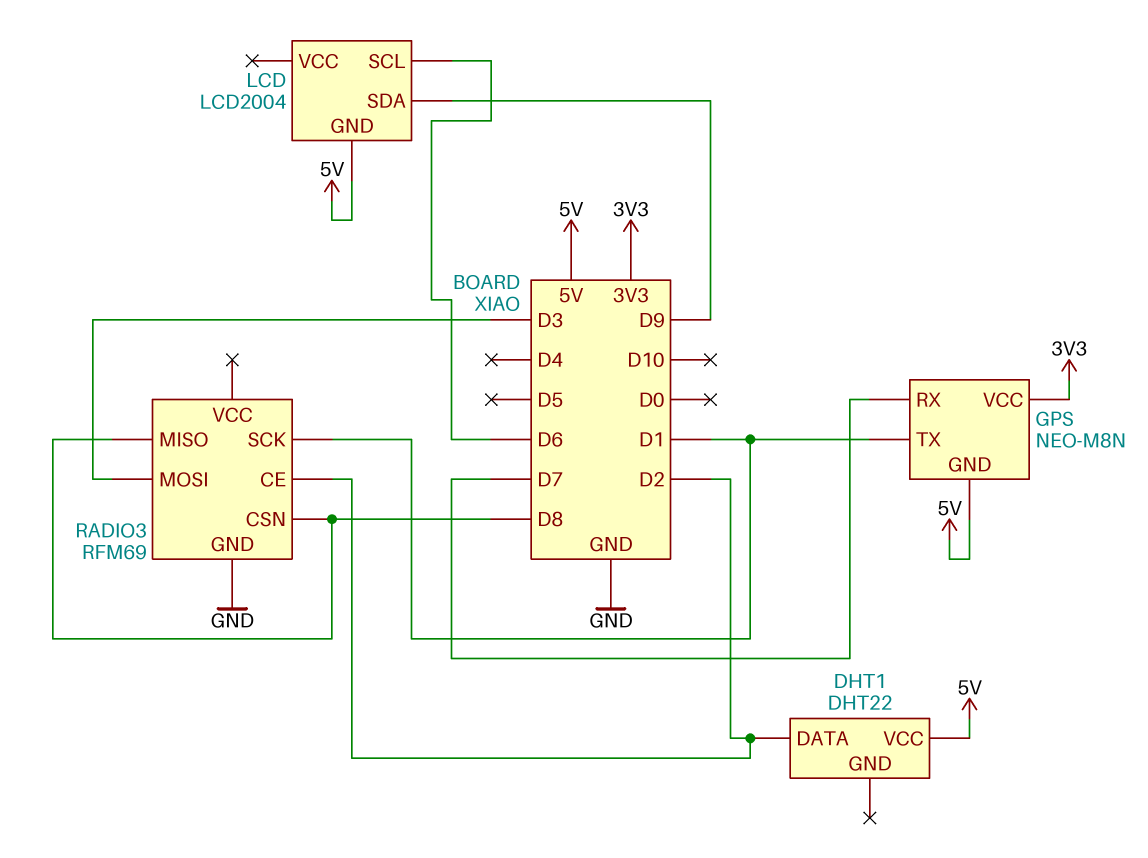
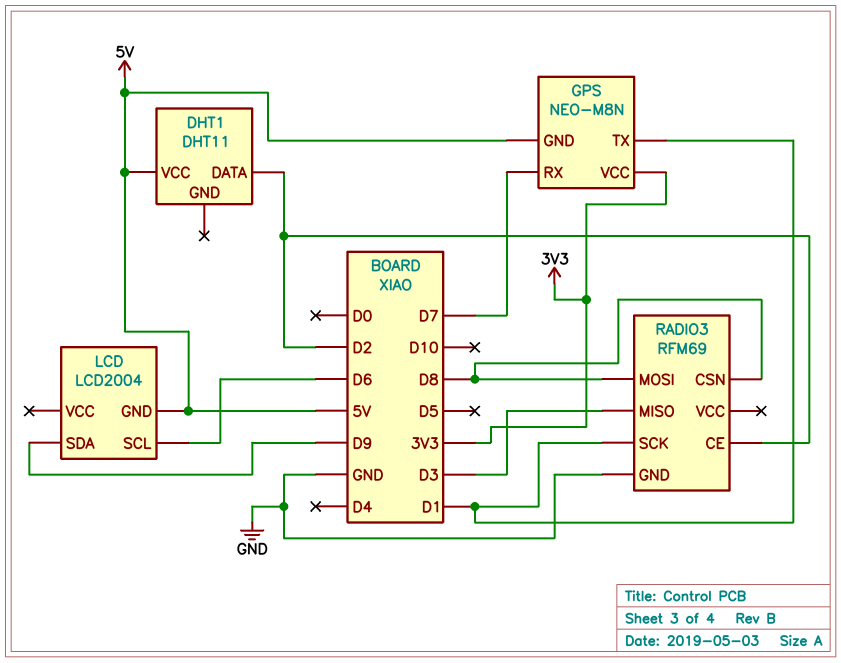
DHT1: DHT22 -> DHT11
RADIO3 pin MISO: D8 -> D3
RADIO3 pin MOSI: D3 -> D8

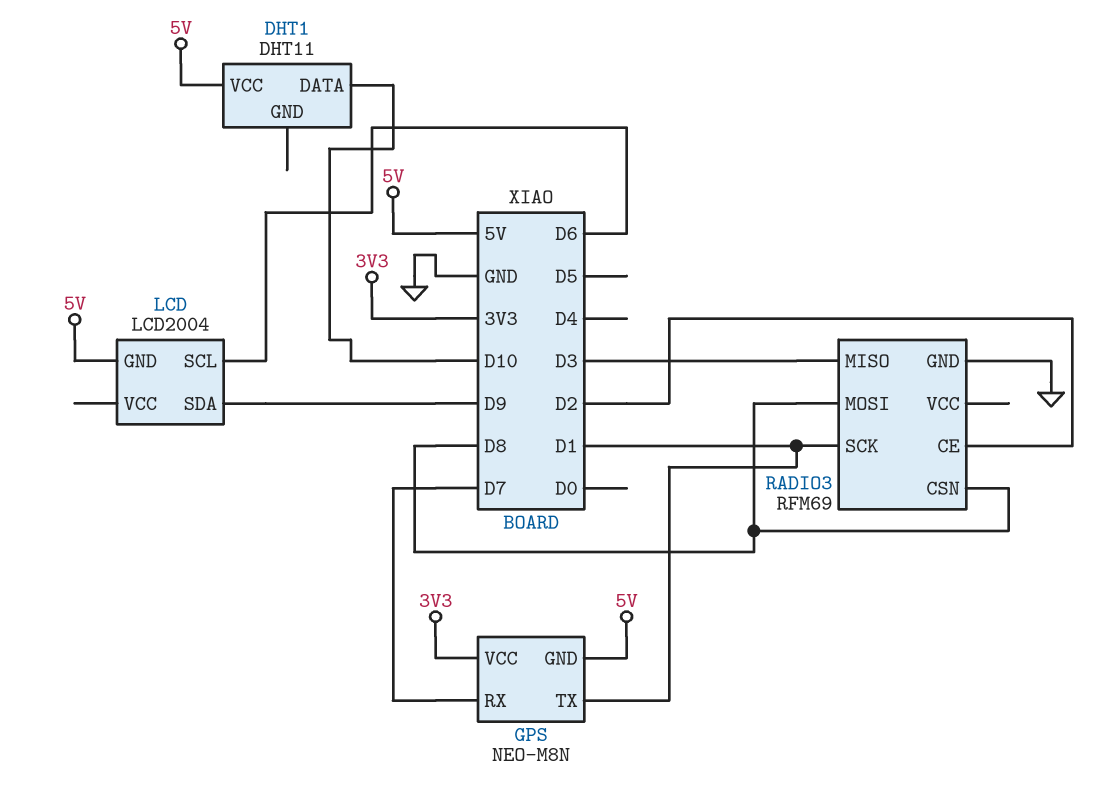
DHT1 pin DATA: D2 -> D10

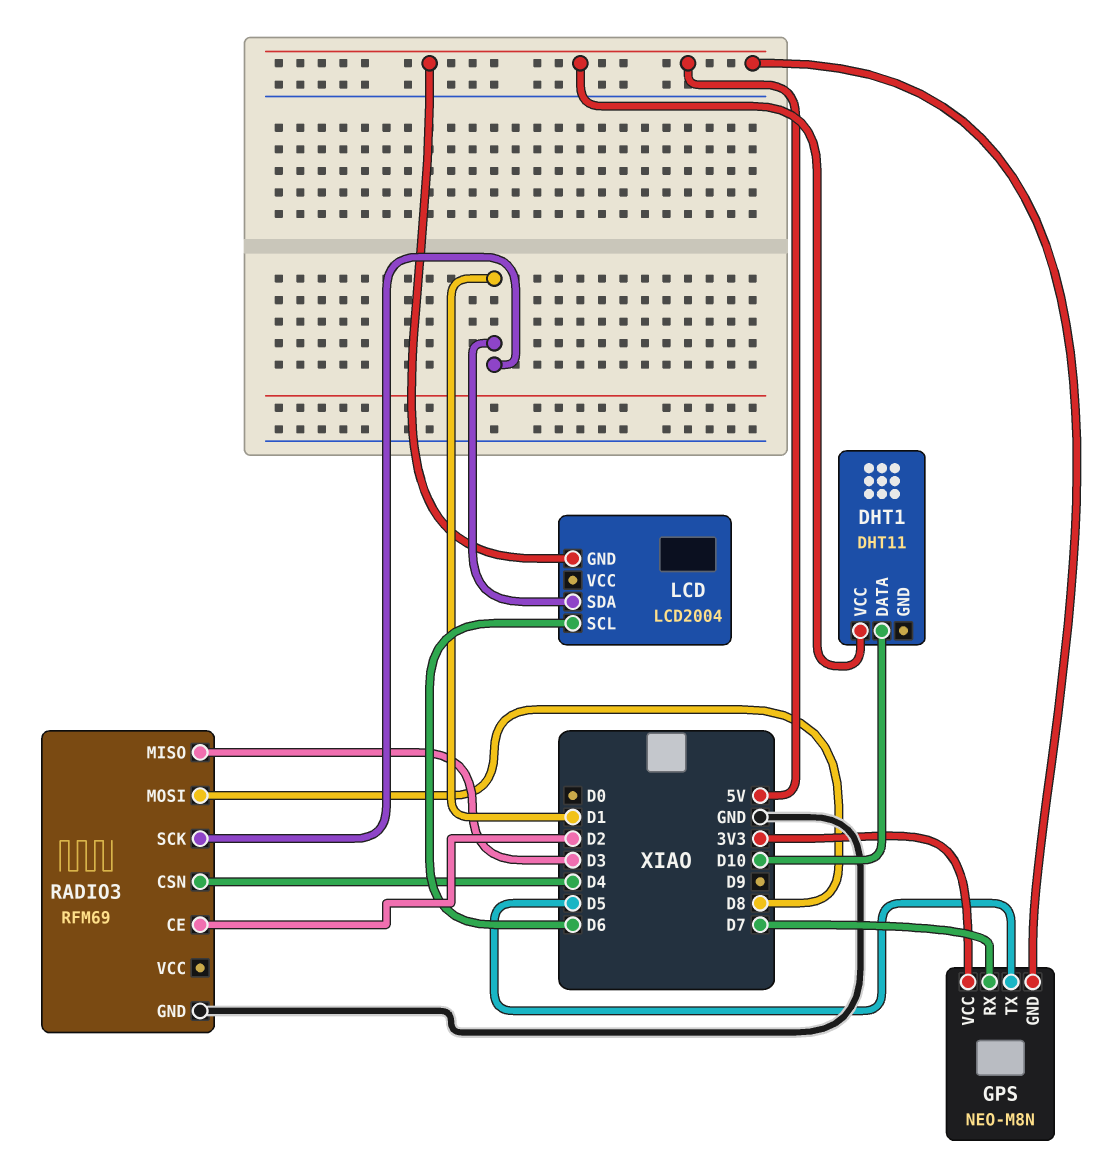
GPS pin TX: D1 -> D5
LCD pin SDA: D9 -> D1
RADIO3 pin CSN: D8 -> D4

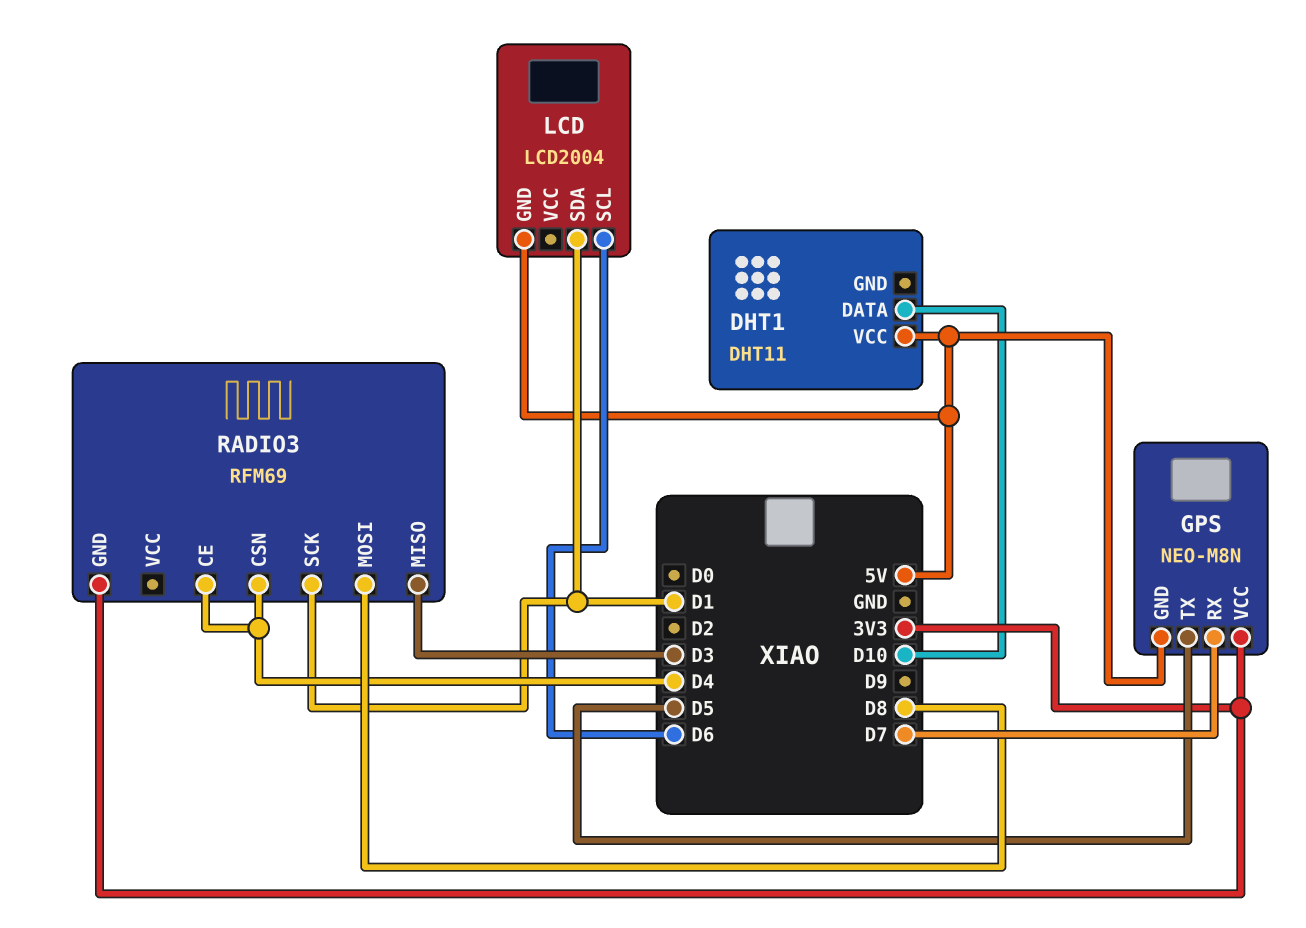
RADIO3 pin CE: D2 -> D4
RADIO3 pin GND: GND -> 3V3

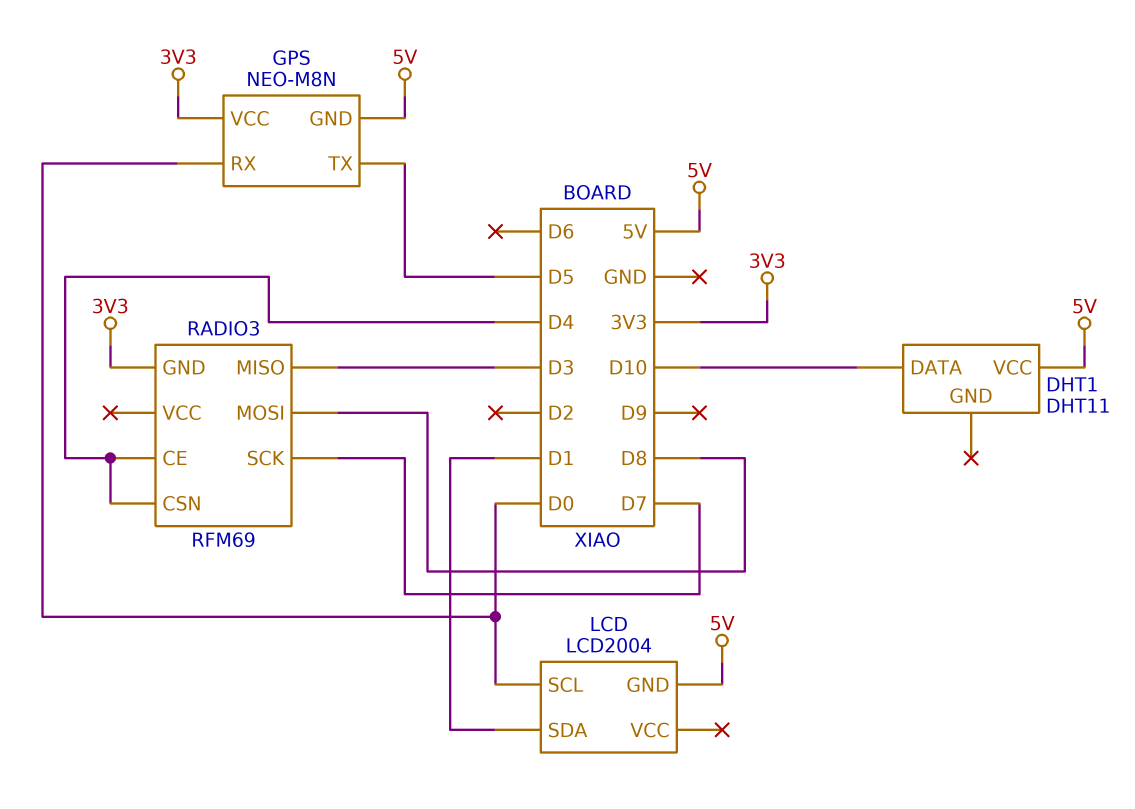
GPS pin RX: D7 -> D0
LCD pin SCL: D6 -> D0
RADIO3 pin SCK: D1 -> D7

